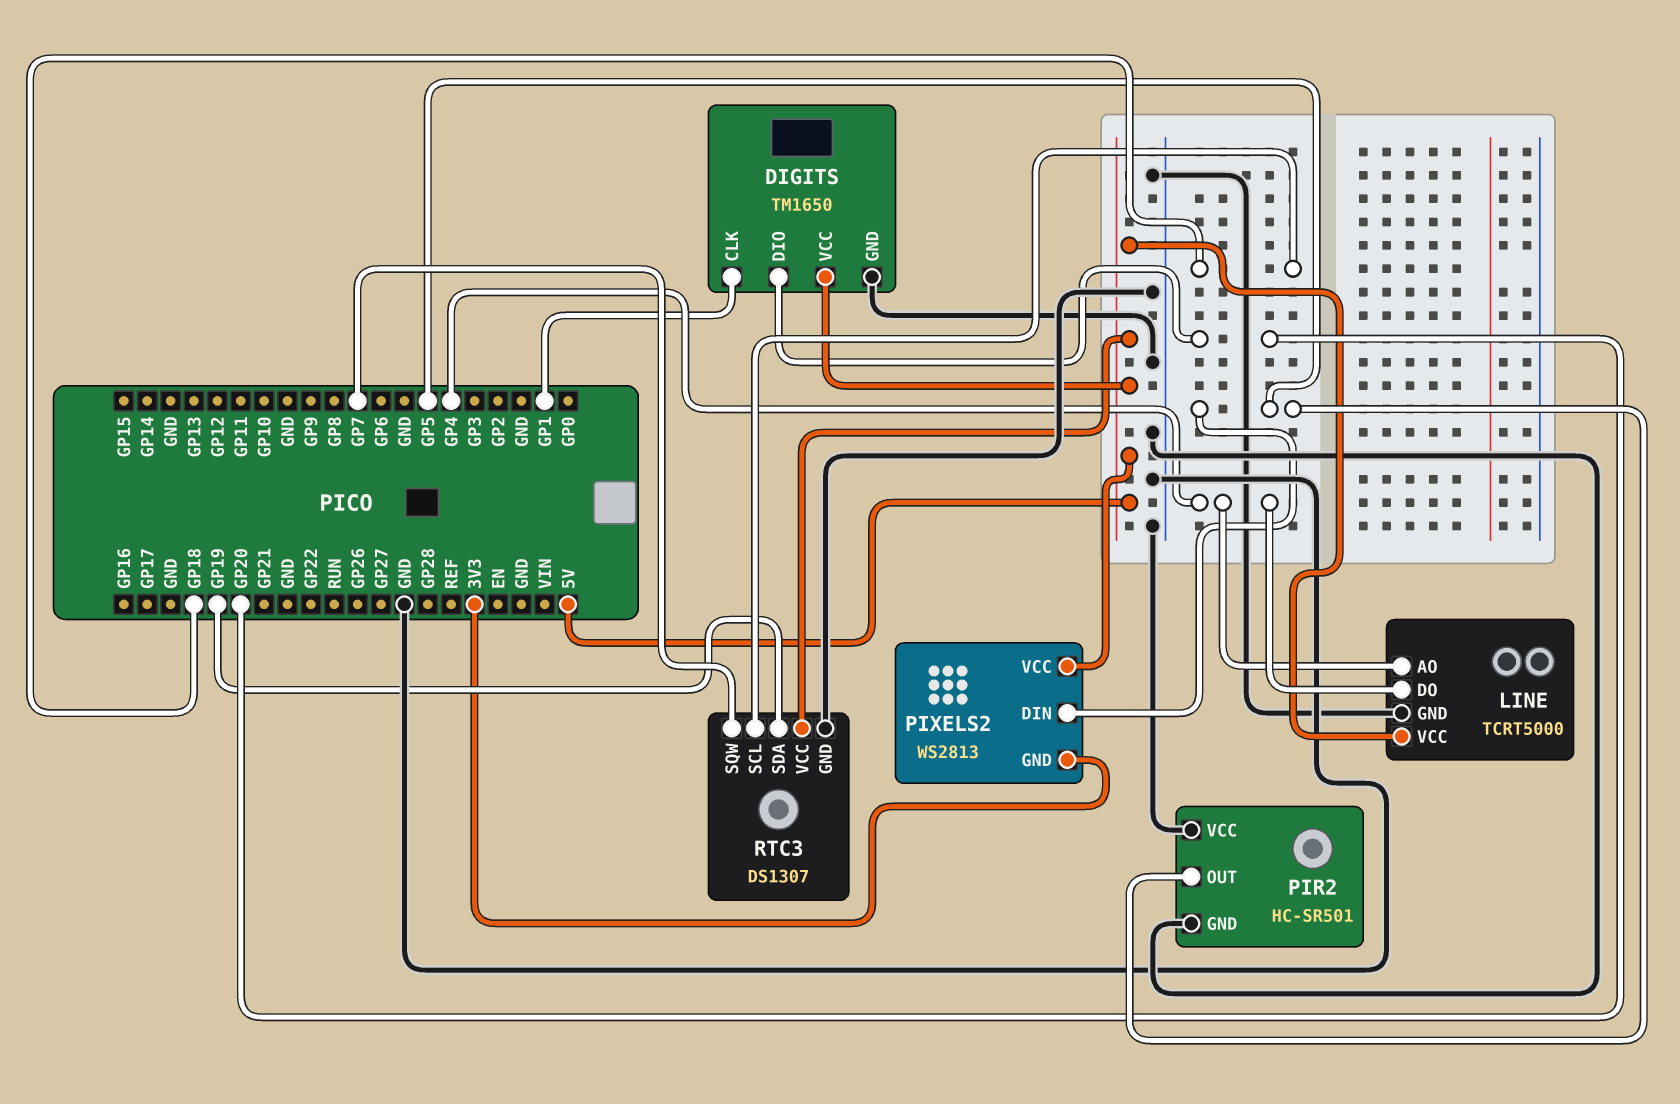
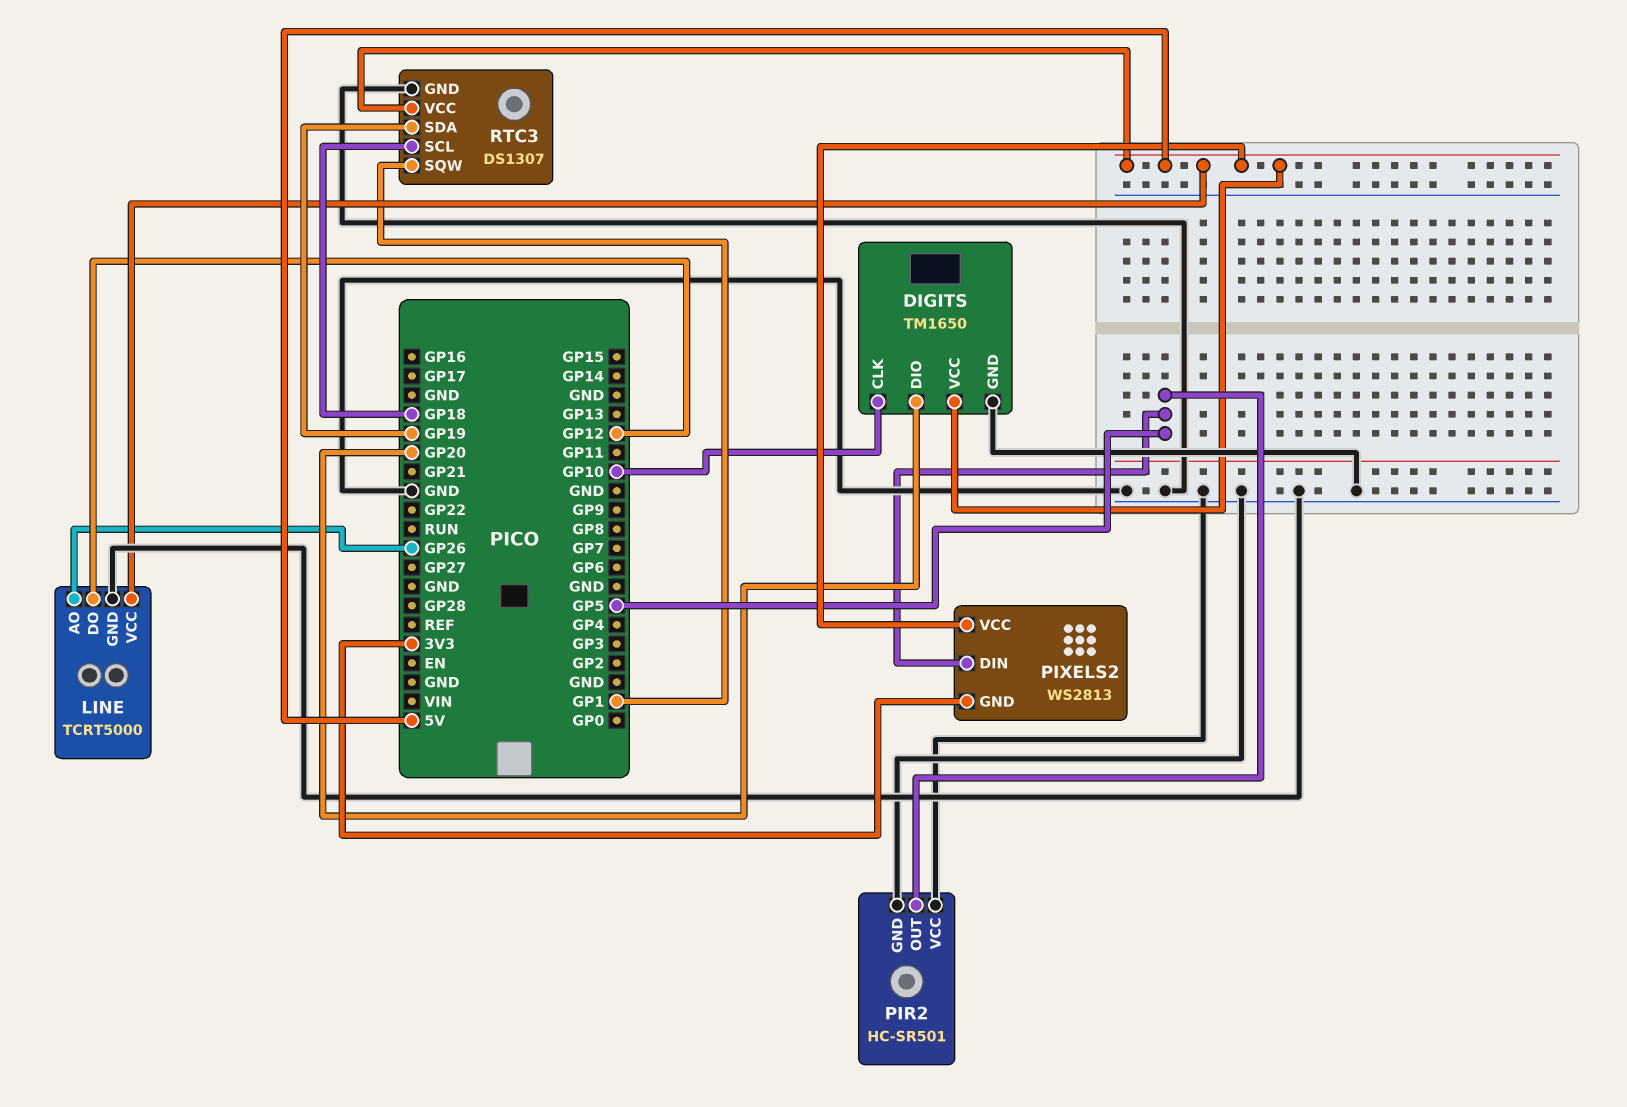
DIGITS pin CLK: GP1 -> GP10
LINE pin AO: GP4 -> GP26
LINE pin DO: GP4 -> GP12
RTC3 pin SQW: GP7 -> GP1

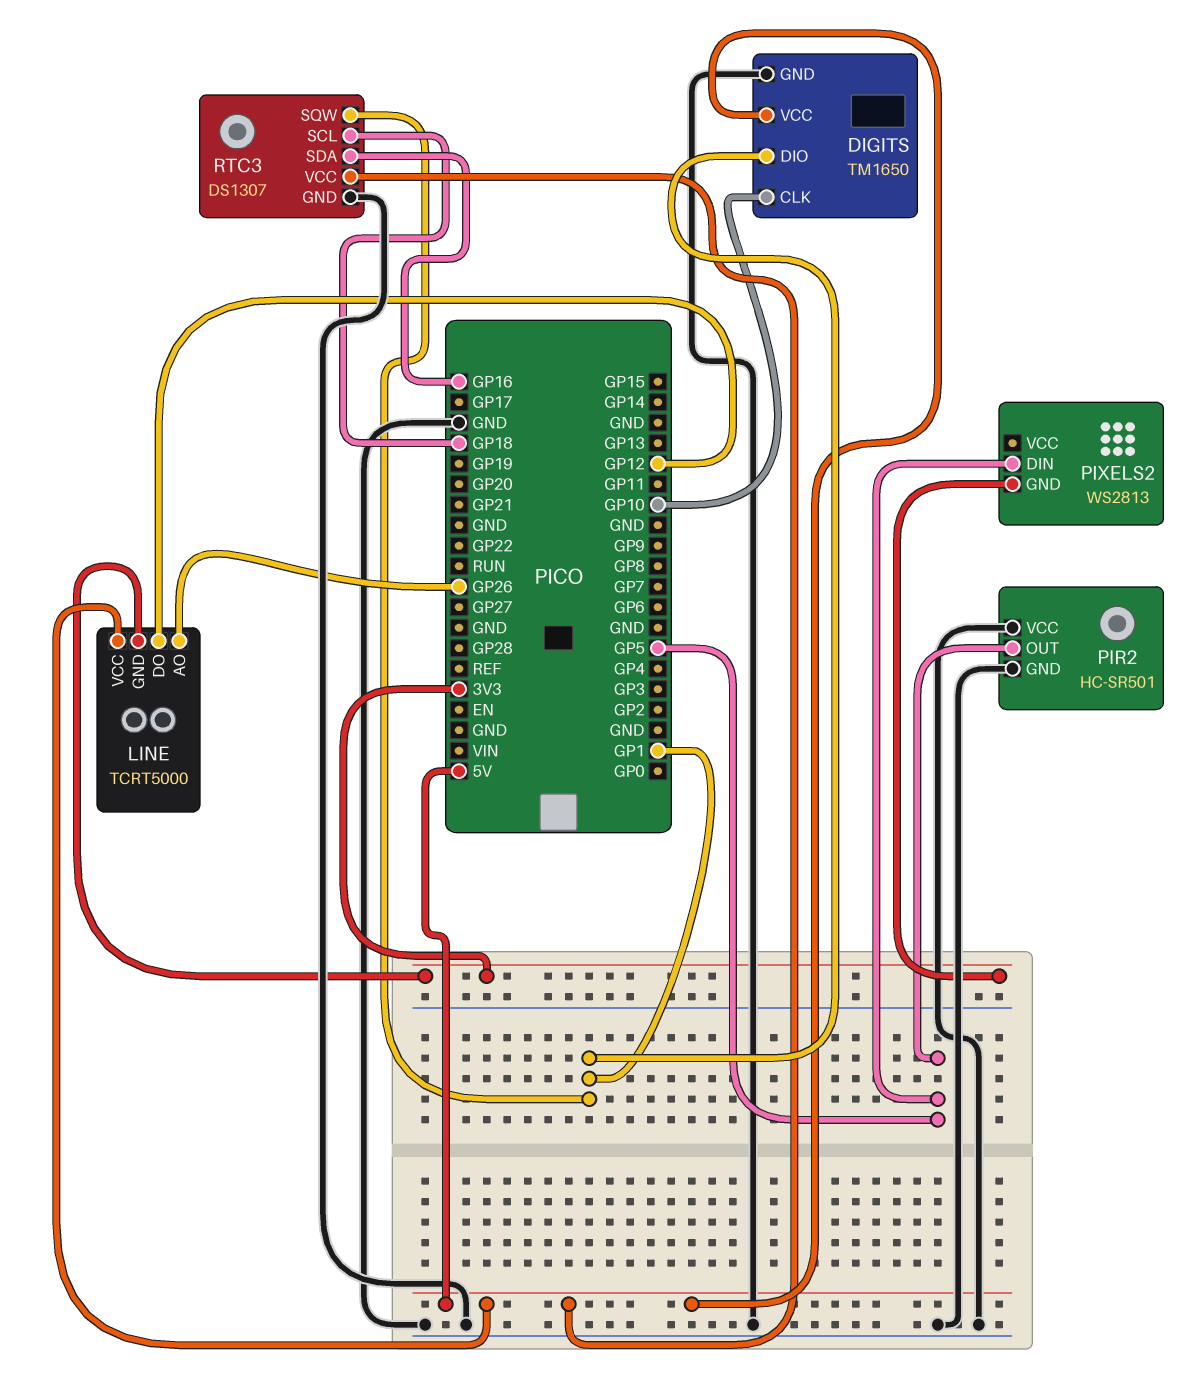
DIGITS pin DIO: GP20 -> GP1
LINE pin GND: GND -> 3V3
PIXELS2 pin VCC: 5V -> none
RTC3 pin SDA: GP19 -> GP16

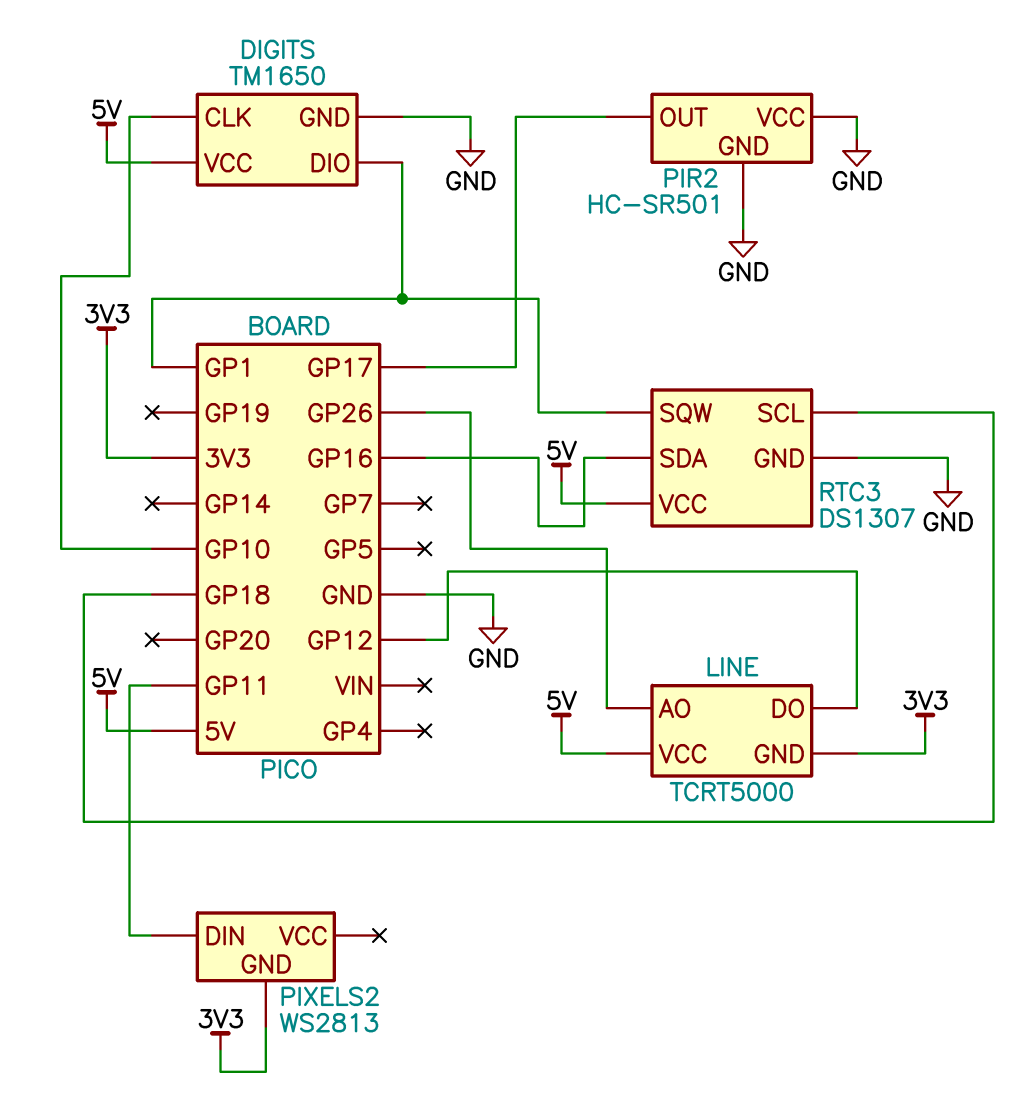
PIR2 pin OUT: GP5 -> GP17
PIXELS2 pin DIN: GP5 -> GP11

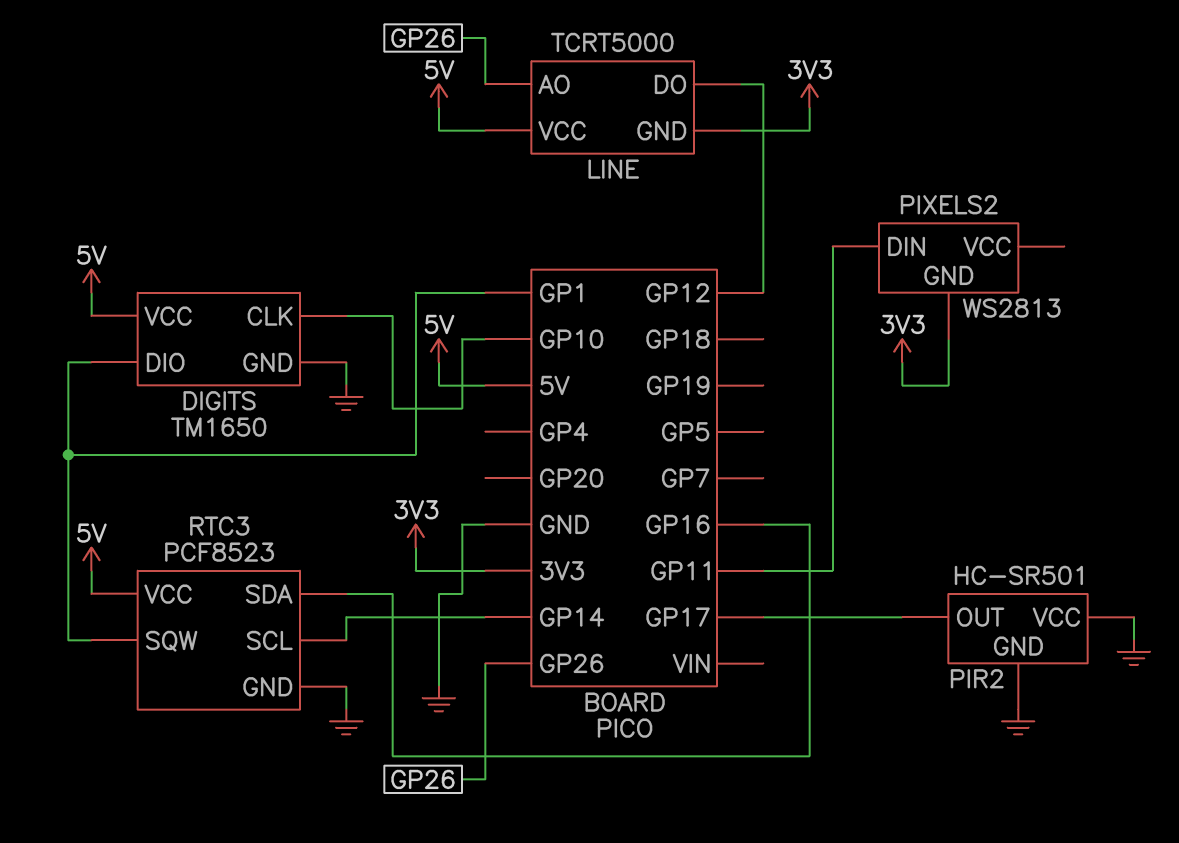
RTC3: DS1307 -> PCF8523
RTC3 pin SCL: GP18 -> GP14

